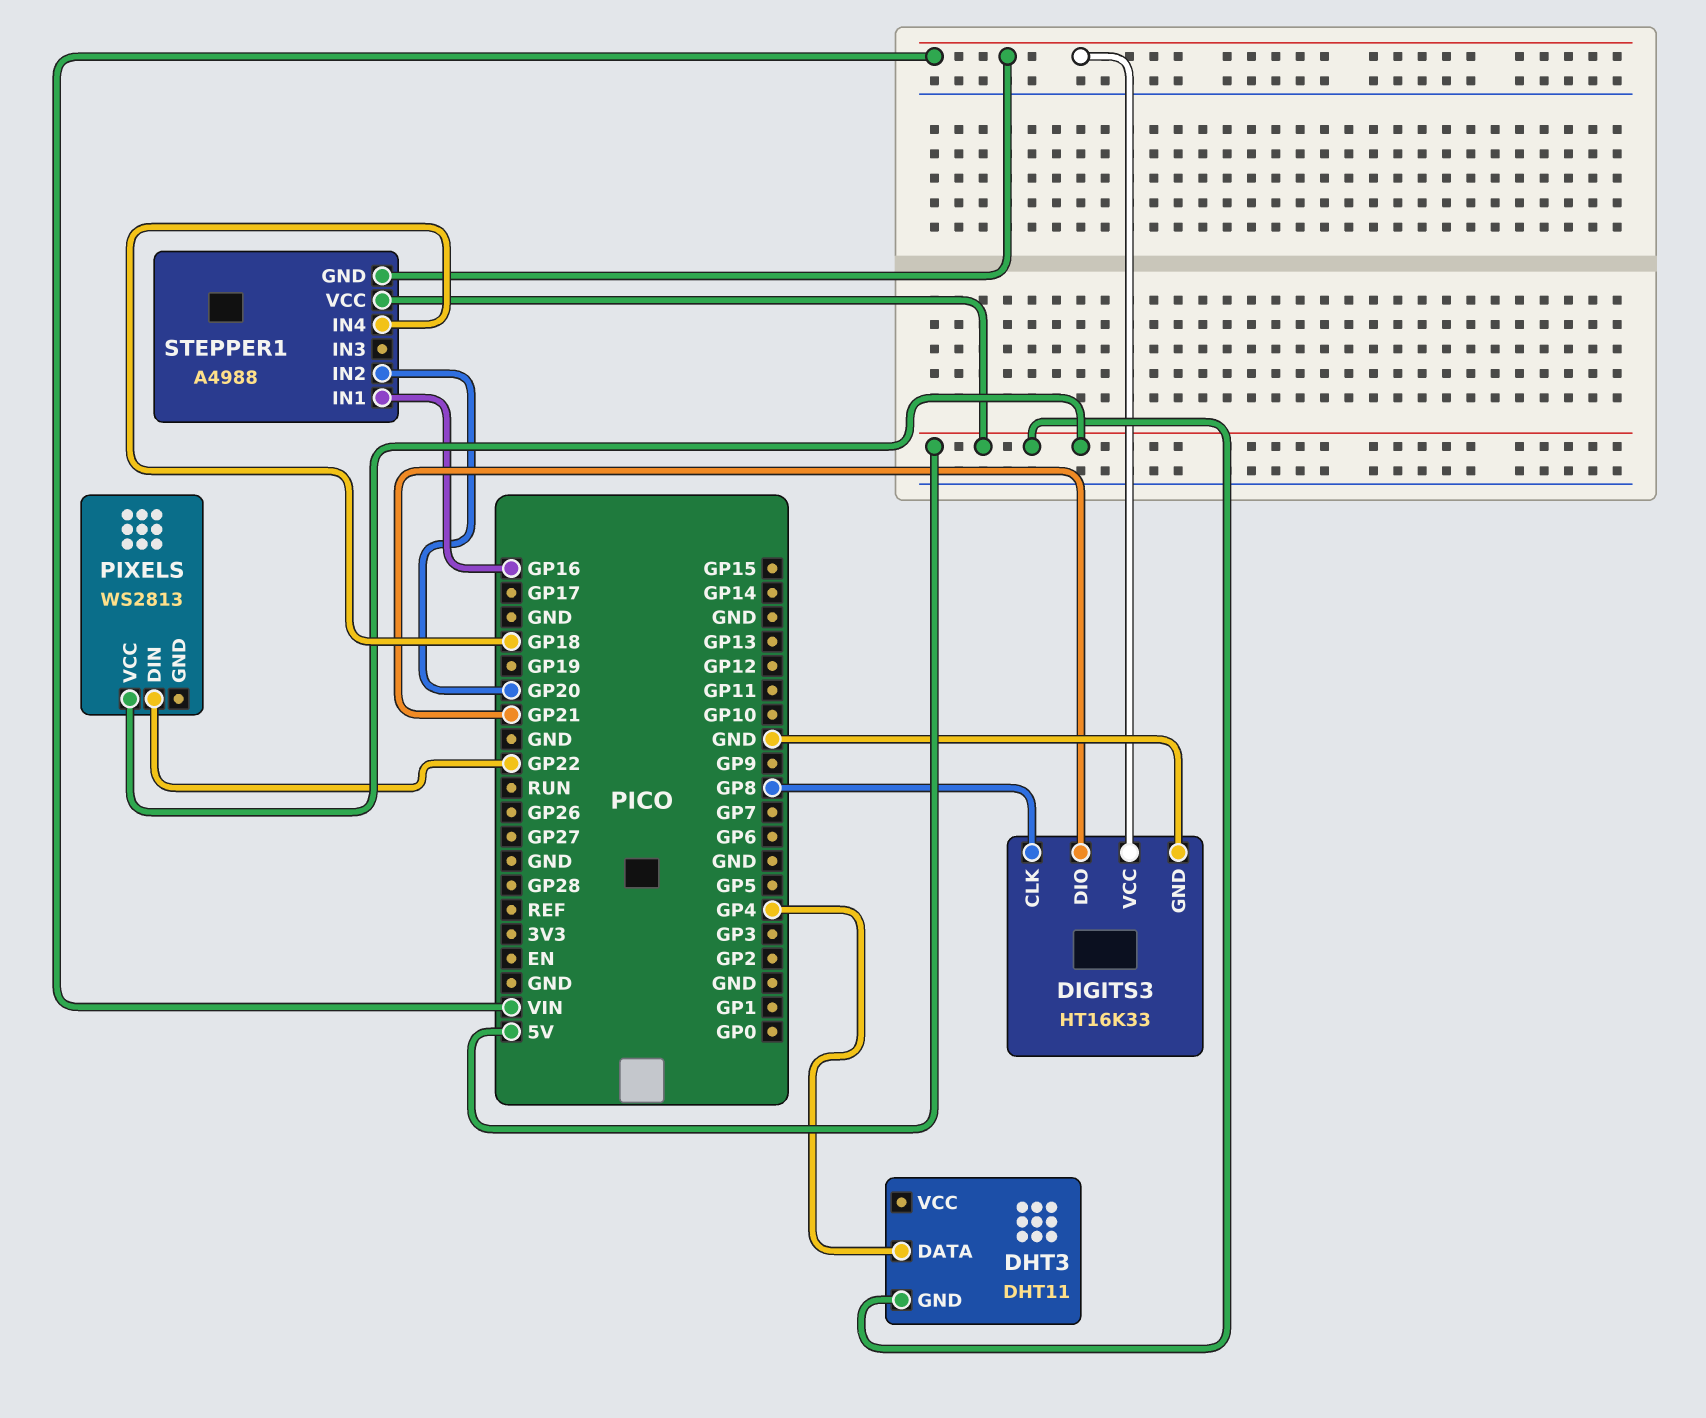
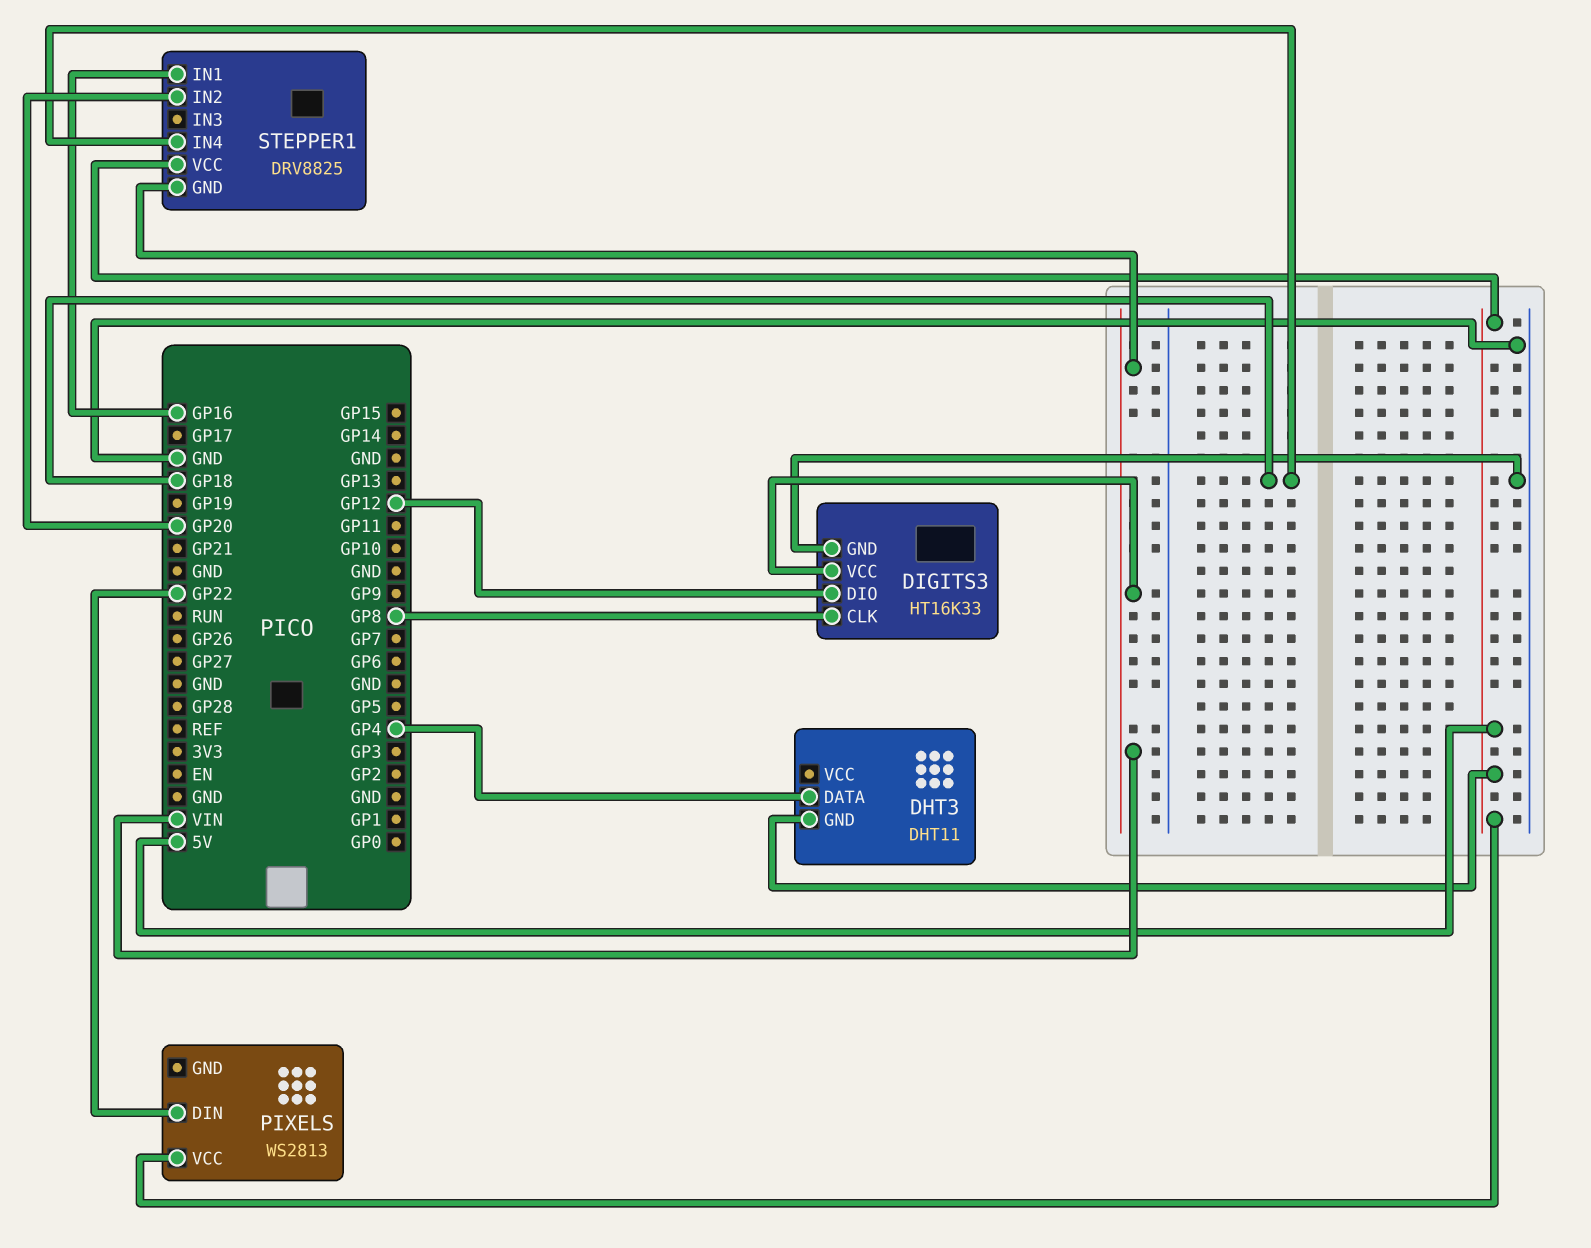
DIGITS3 pin DIO: GP21 -> GP12
STEPPER1: A4988 -> DRV8825

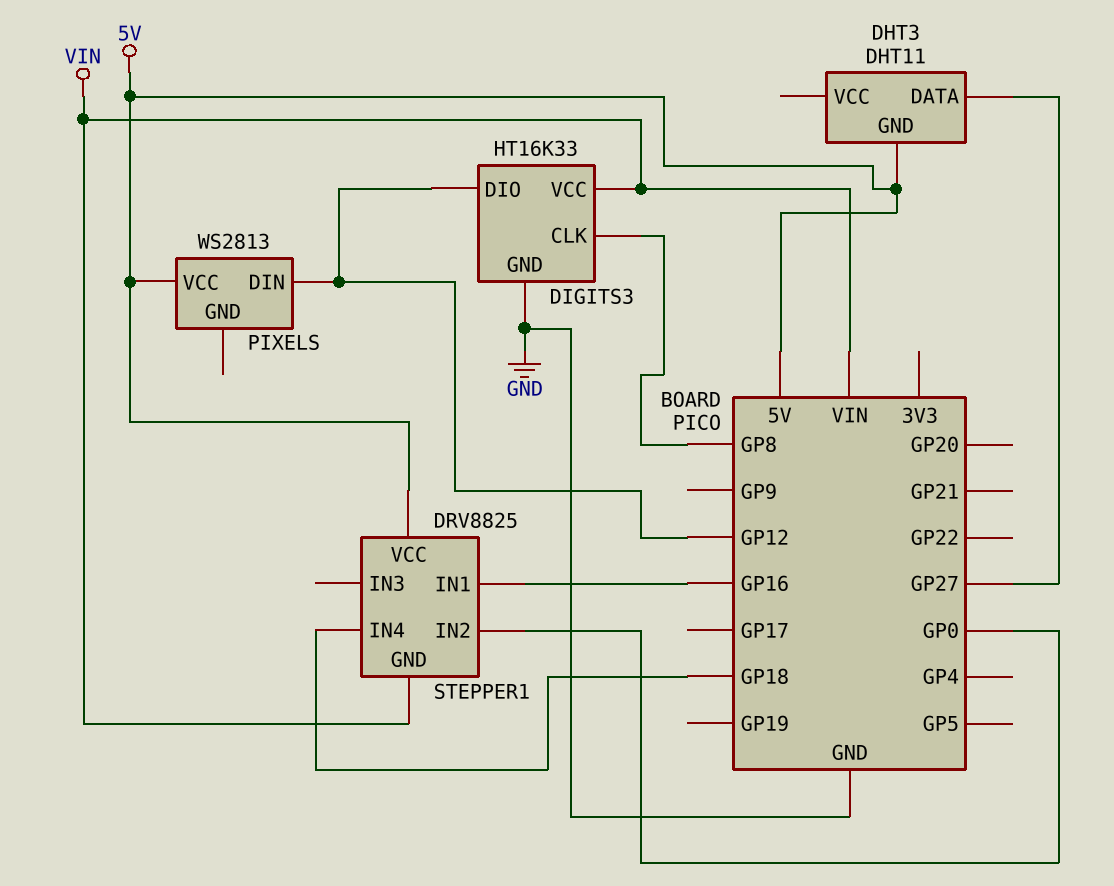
DHT3 pin DATA: GP4 -> GP27
PIXELS pin DIN: GP22 -> GP12
STEPPER1 pin IN2: GP20 -> GP0

